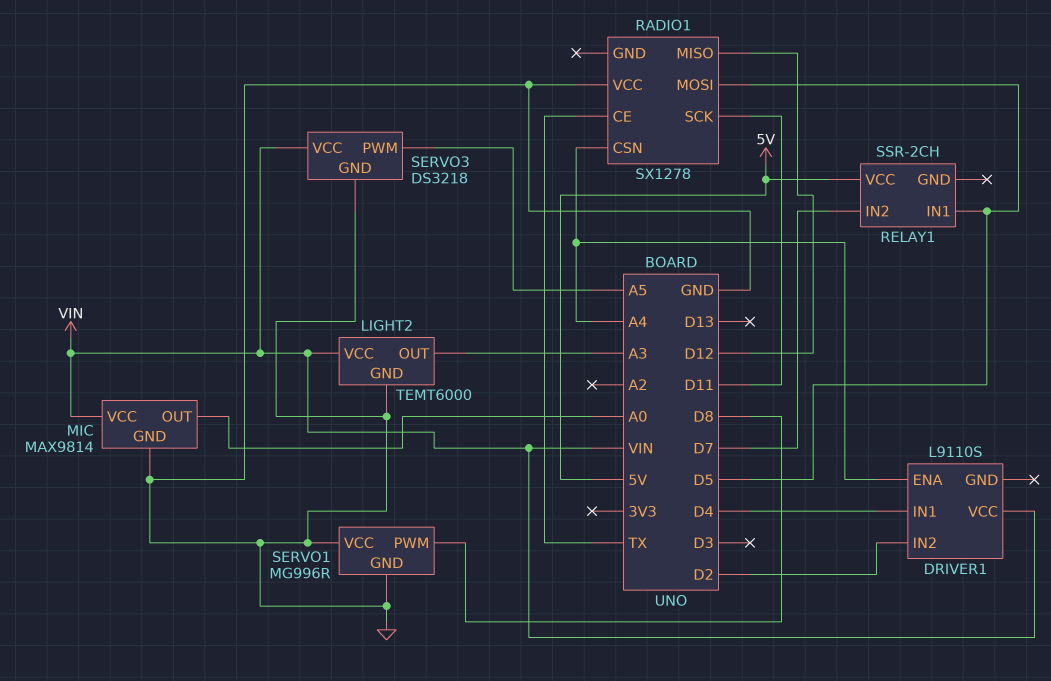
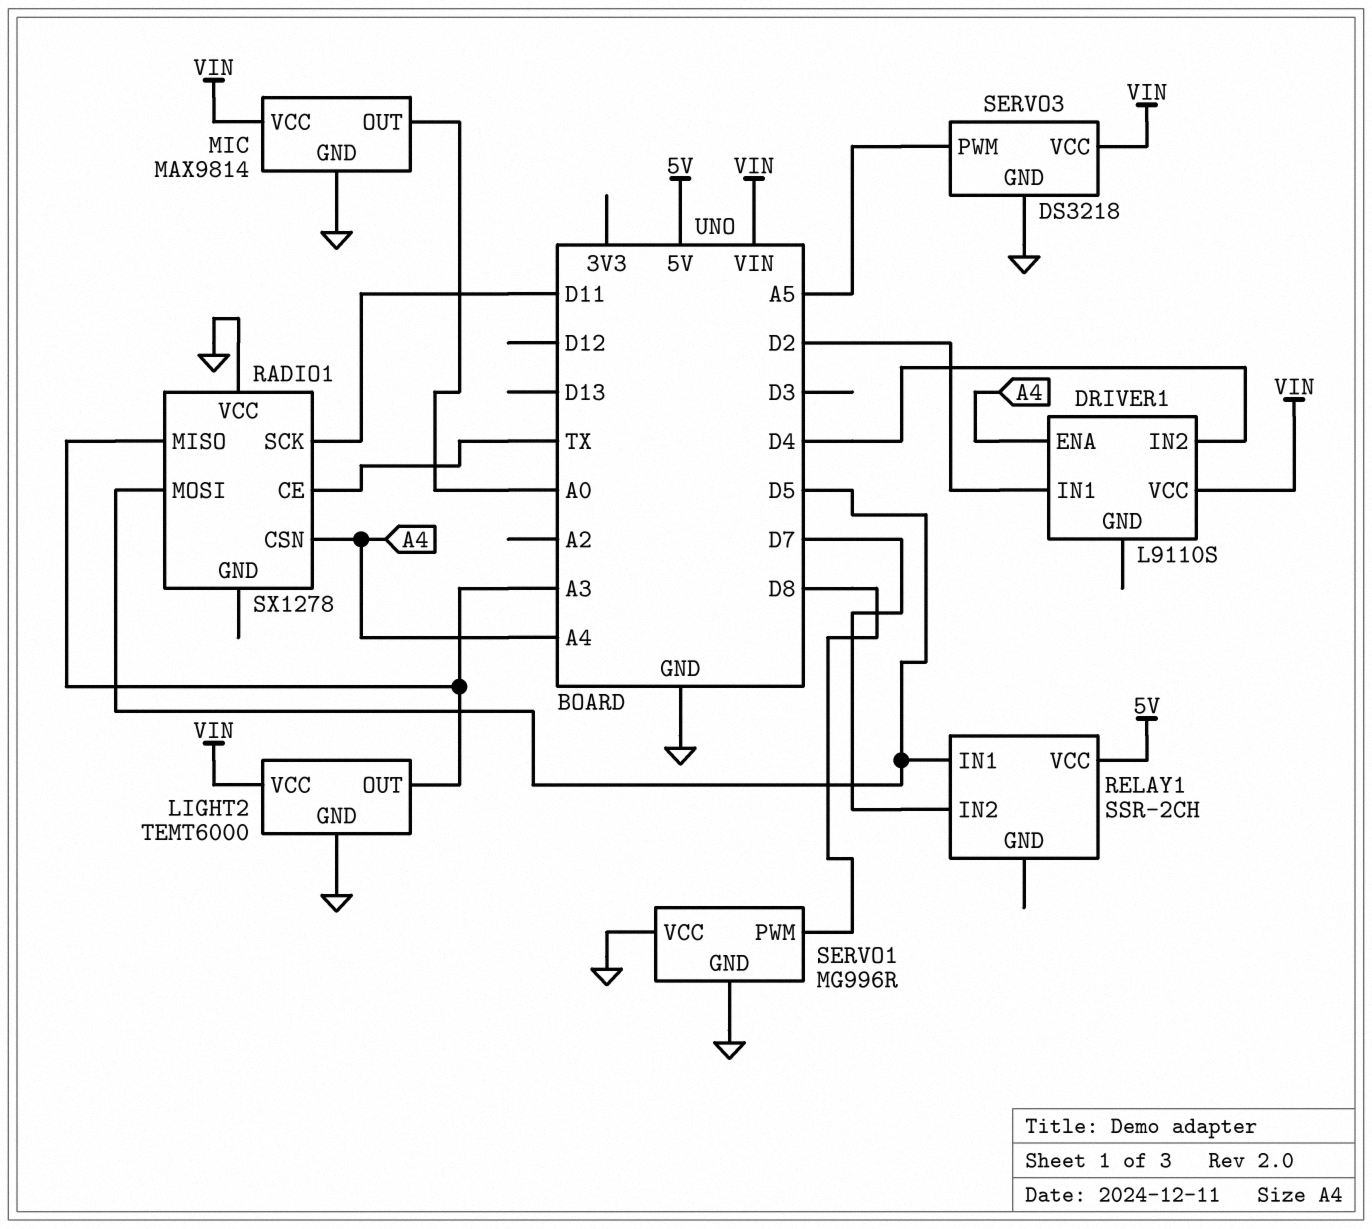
DRIVER1 pin IN1: D4 -> D2
DRIVER1 pin IN2: D2 -> D4
RADIO1 pin MISO: D12 -> A3

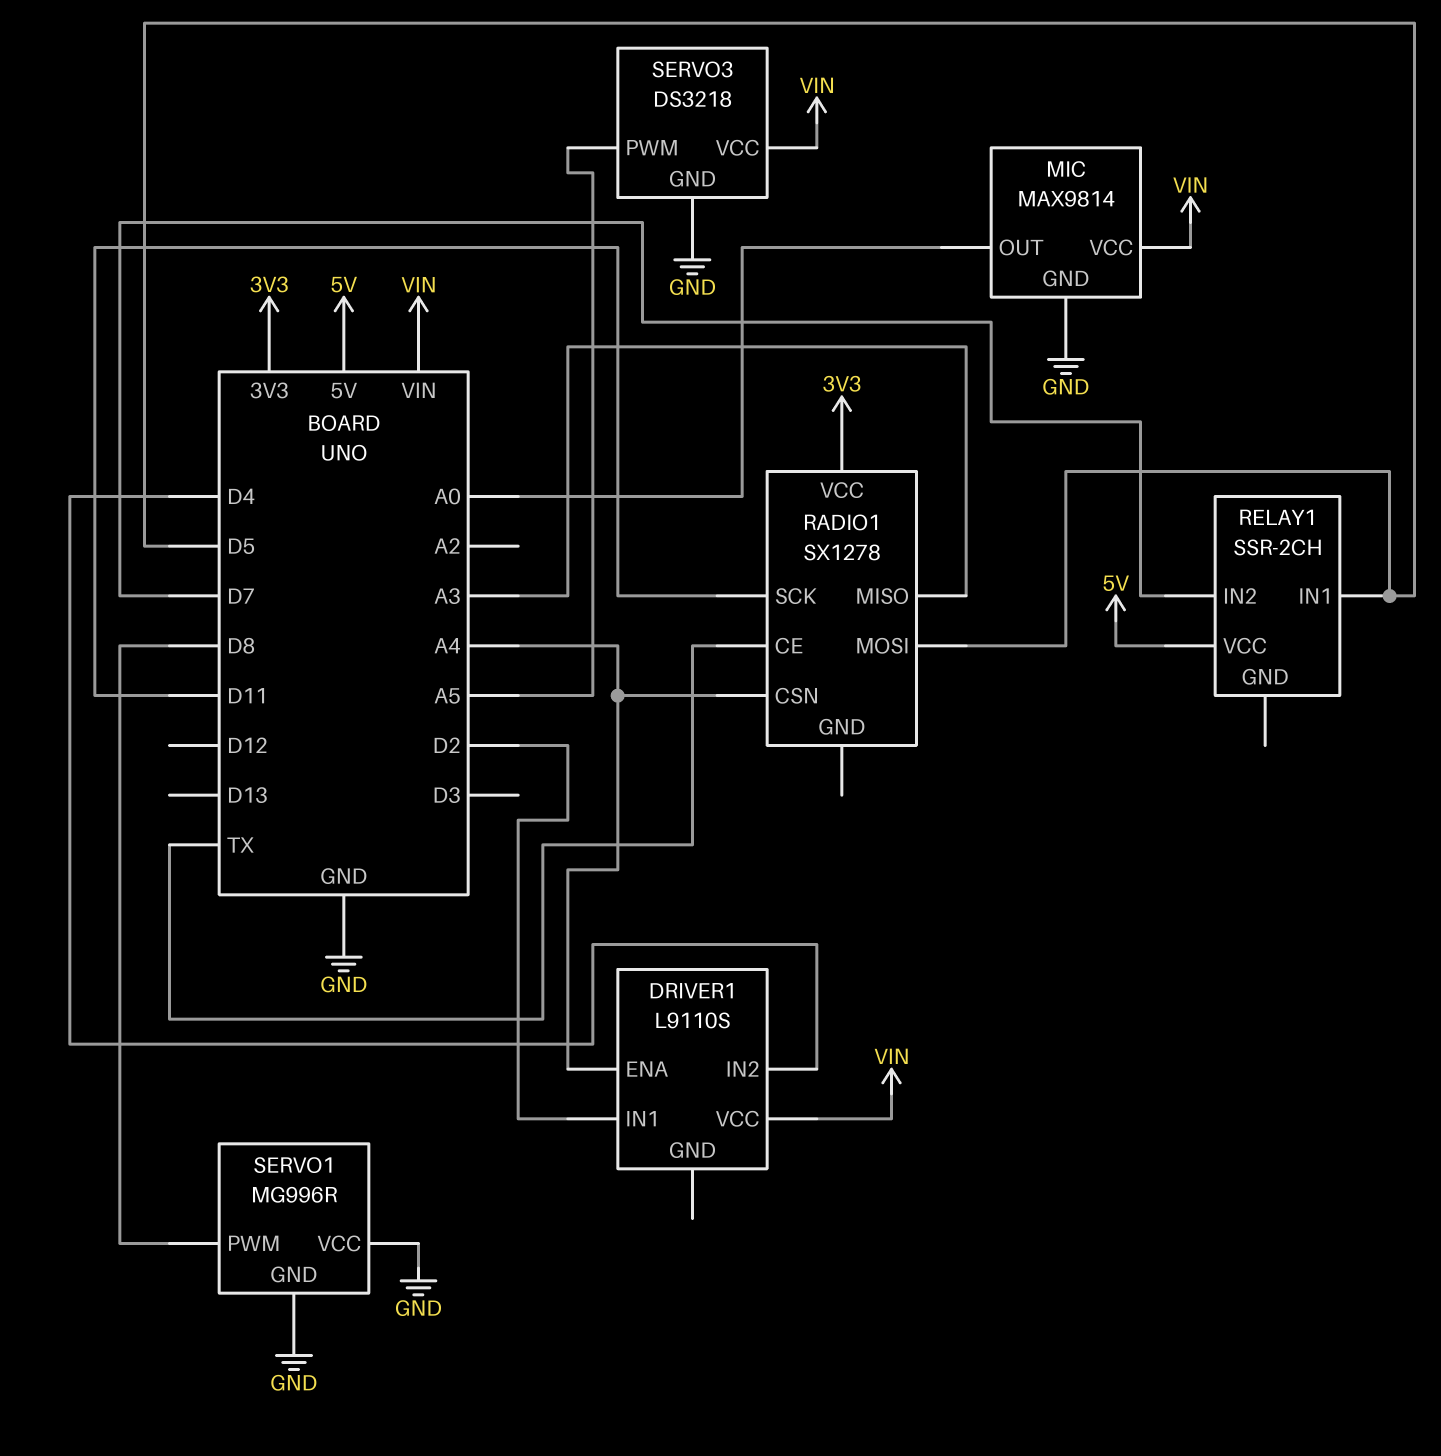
LIGHT2: TEMT6000 -> none
LIGHT2 pin GND: GND -> none
LIGHT2 pin OUT: A3 -> none
LIGHT2 pin VCC: VIN -> none
RADIO1 pin VCC: GND -> 3V3

